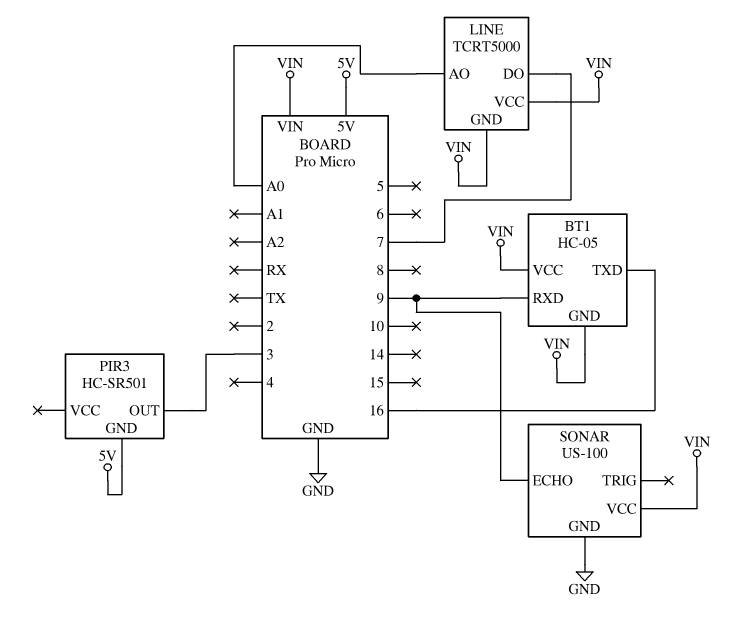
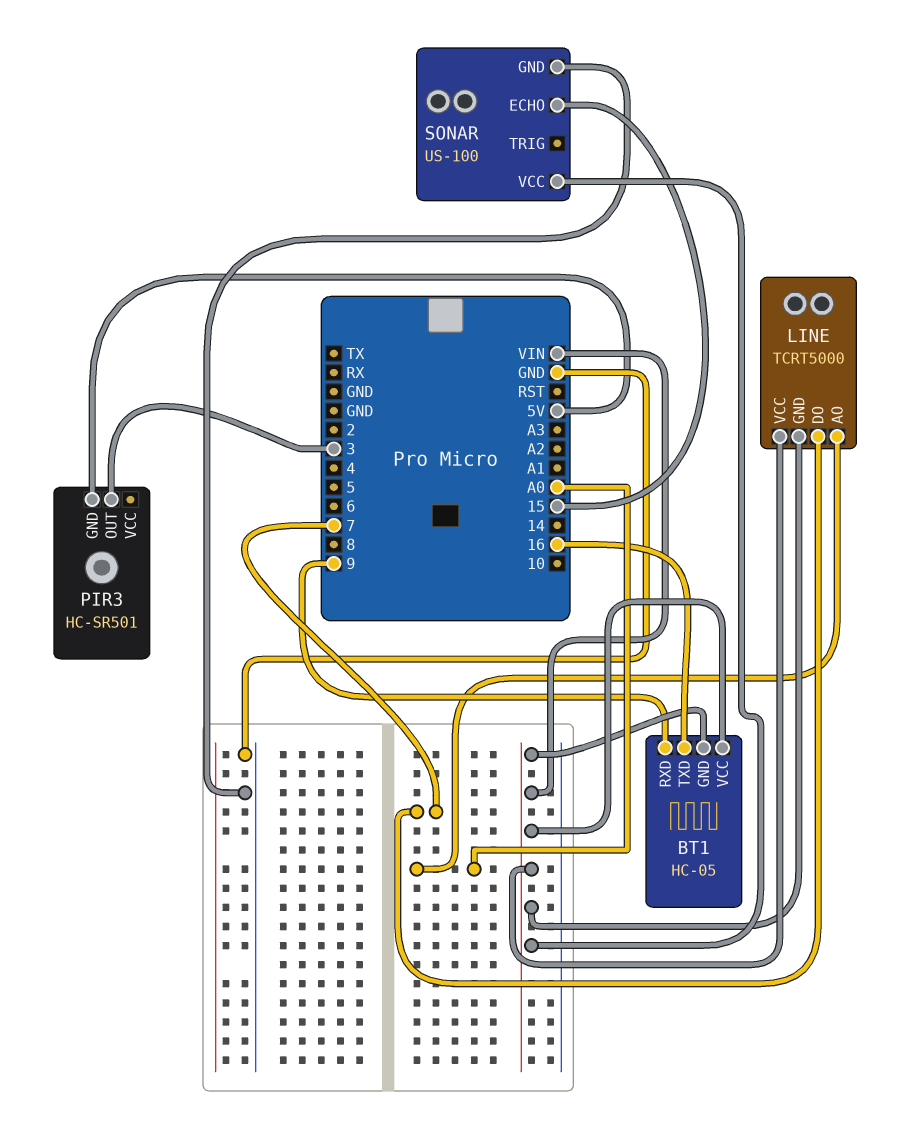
SONAR pin ECHO: 9 -> 15

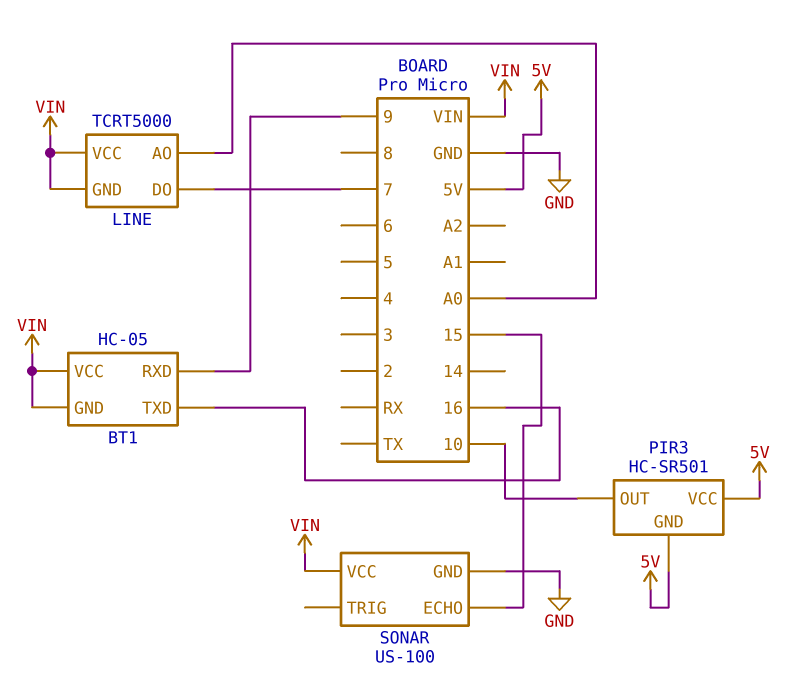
PIR3 pin OUT: 3 -> 10
PIR3 pin VCC: none -> 5V

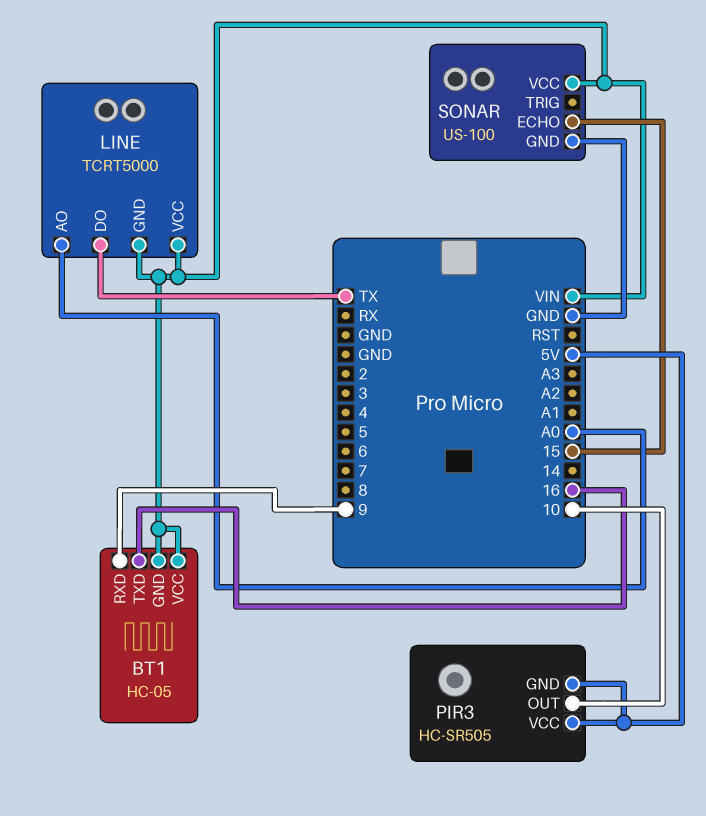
LINE pin DO: 7 -> TX
PIR3: HC-SR501 -> HC-SR505

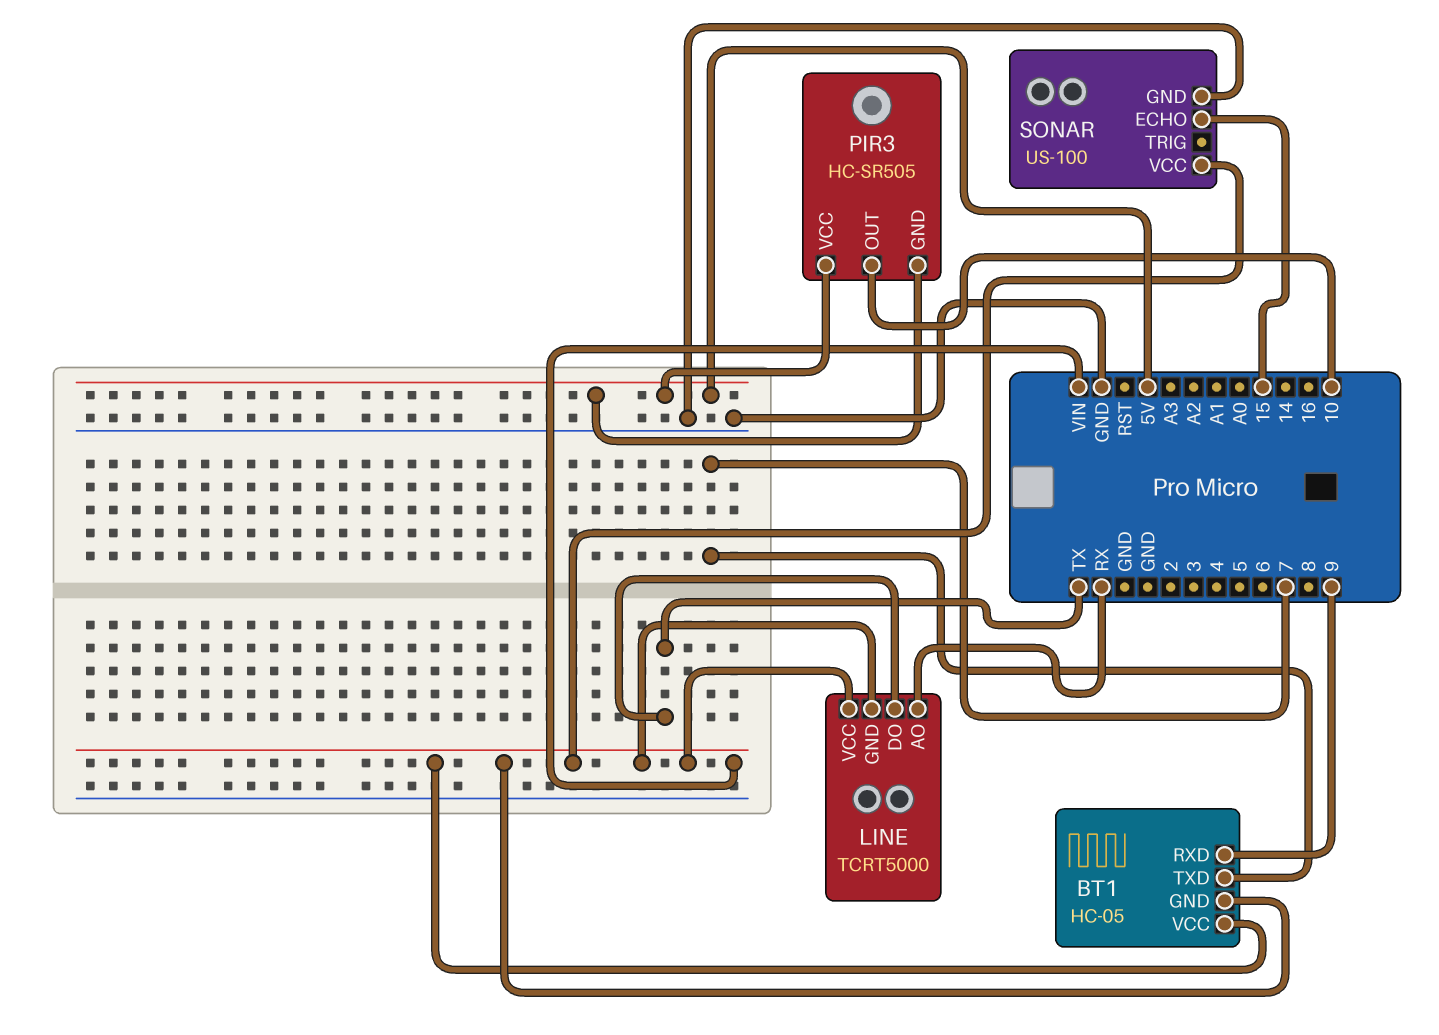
BT1 pin TXD: 16 -> 7
LINE pin AO: A0 -> RX

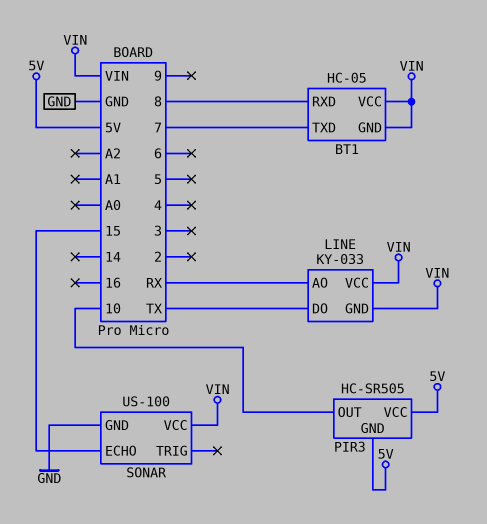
BT1 pin RXD: 9 -> 8
LINE: TCRT5000 -> KY-033

